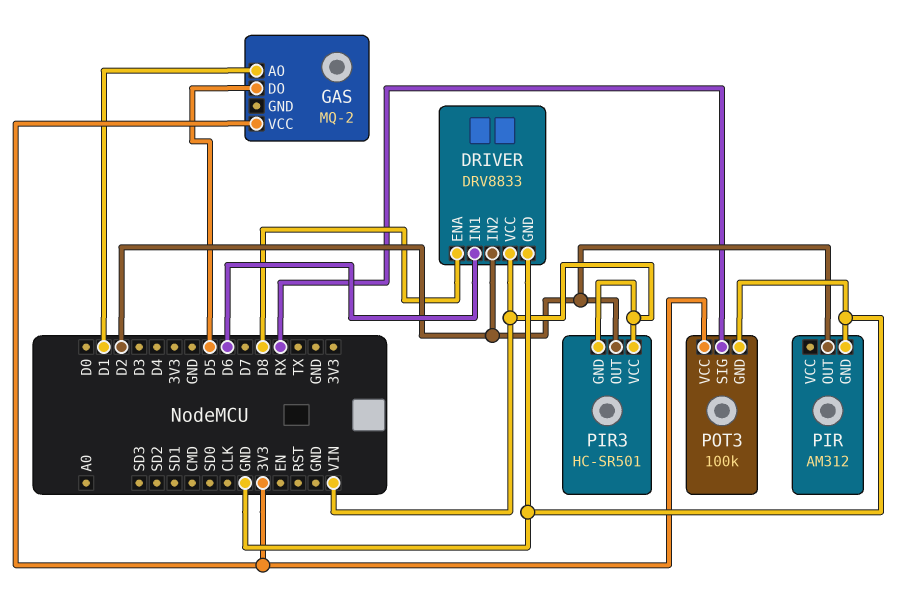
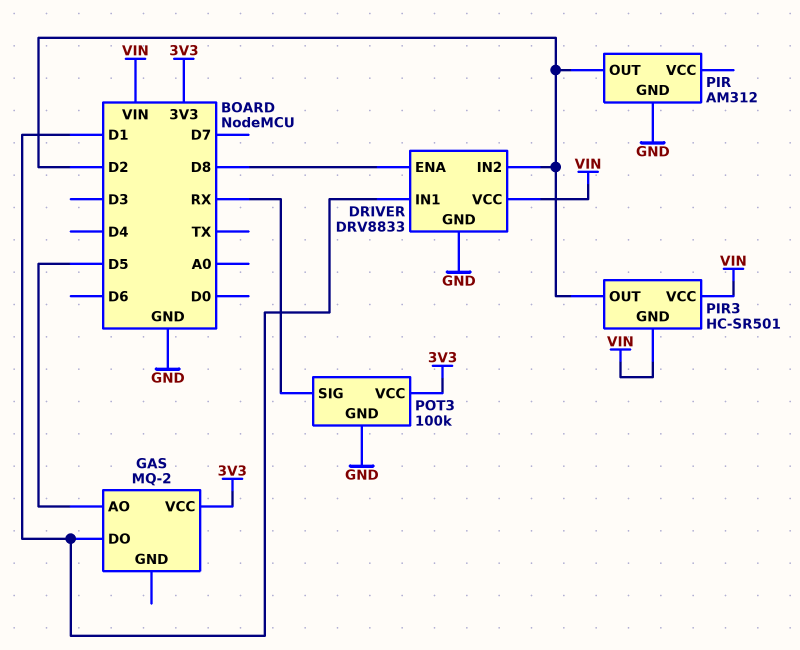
DRIVER pin IN1: D6 -> D1
GAS pin AO: D1 -> D5
GAS pin DO: D5 -> D1

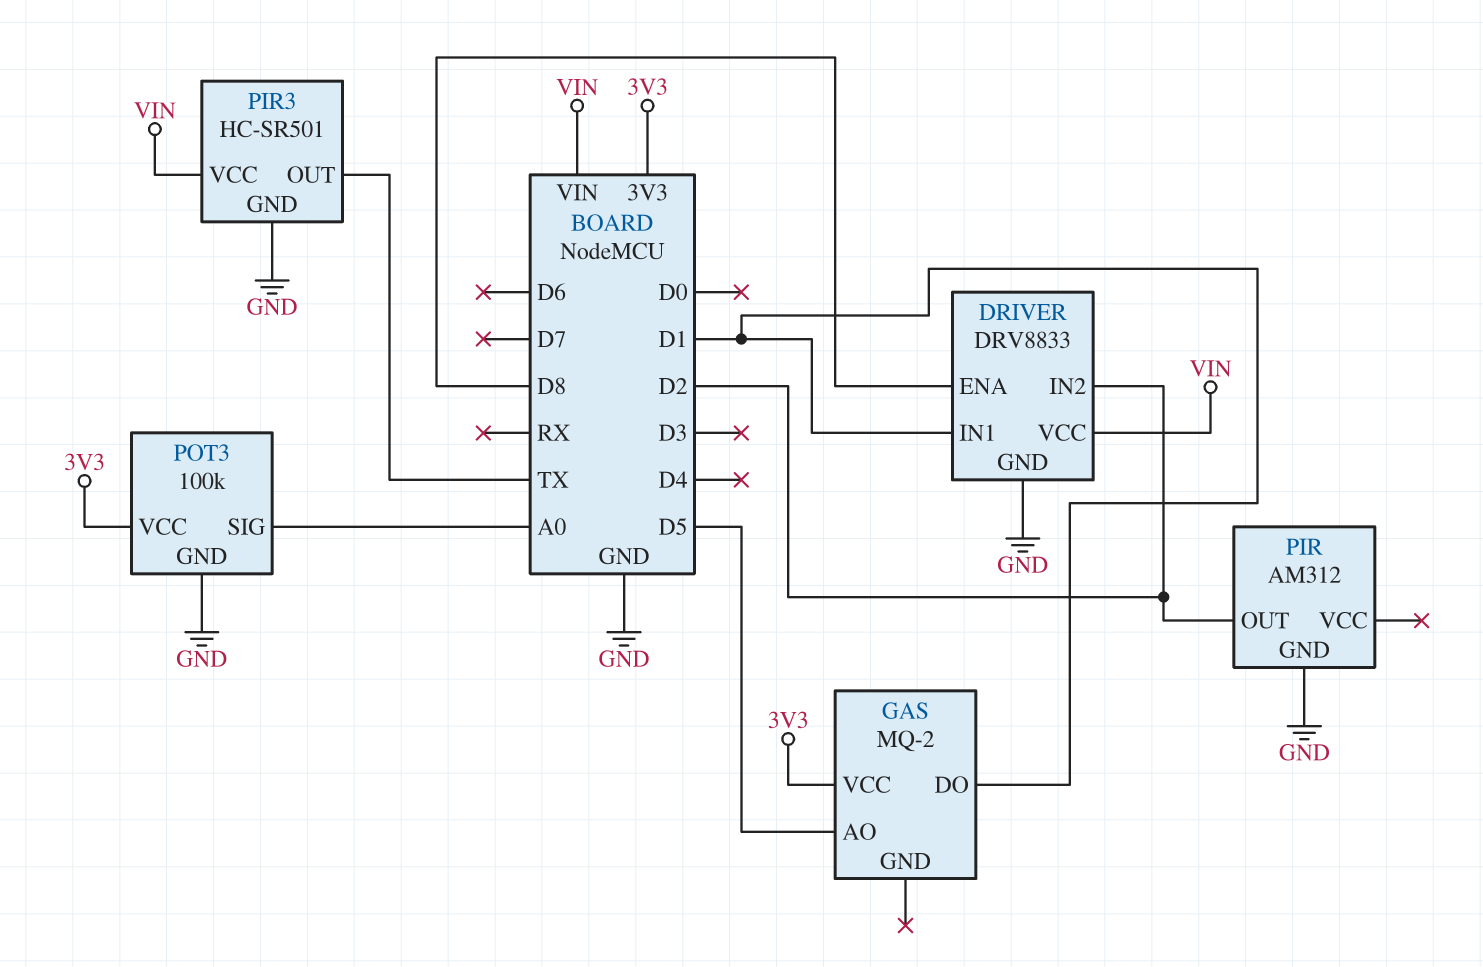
PIR3 pin GND: VIN -> GND
PIR3 pin OUT: D2 -> TX
POT3 pin SIG: RX -> A0

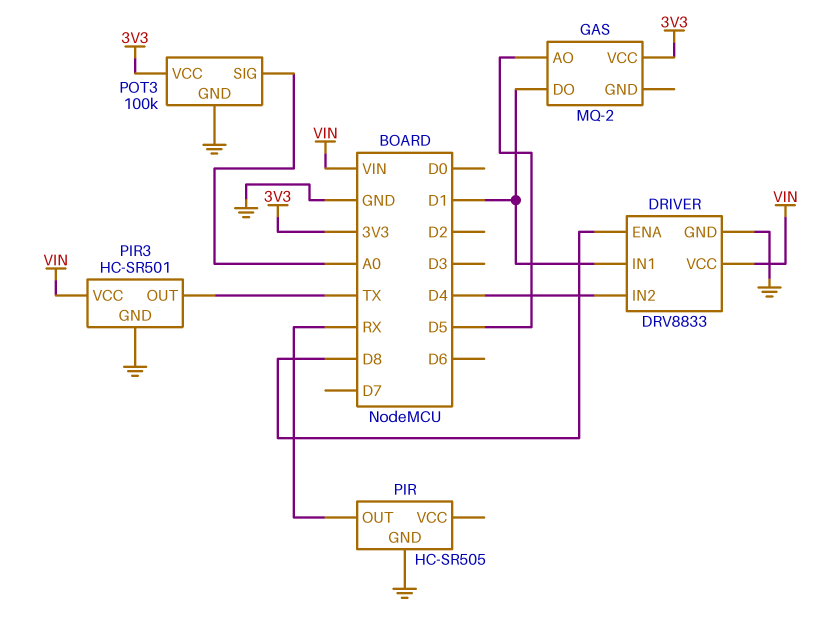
DRIVER pin IN2: D2 -> D4
PIR: AM312 -> HC-SR505
PIR pin OUT: D2 -> RX

